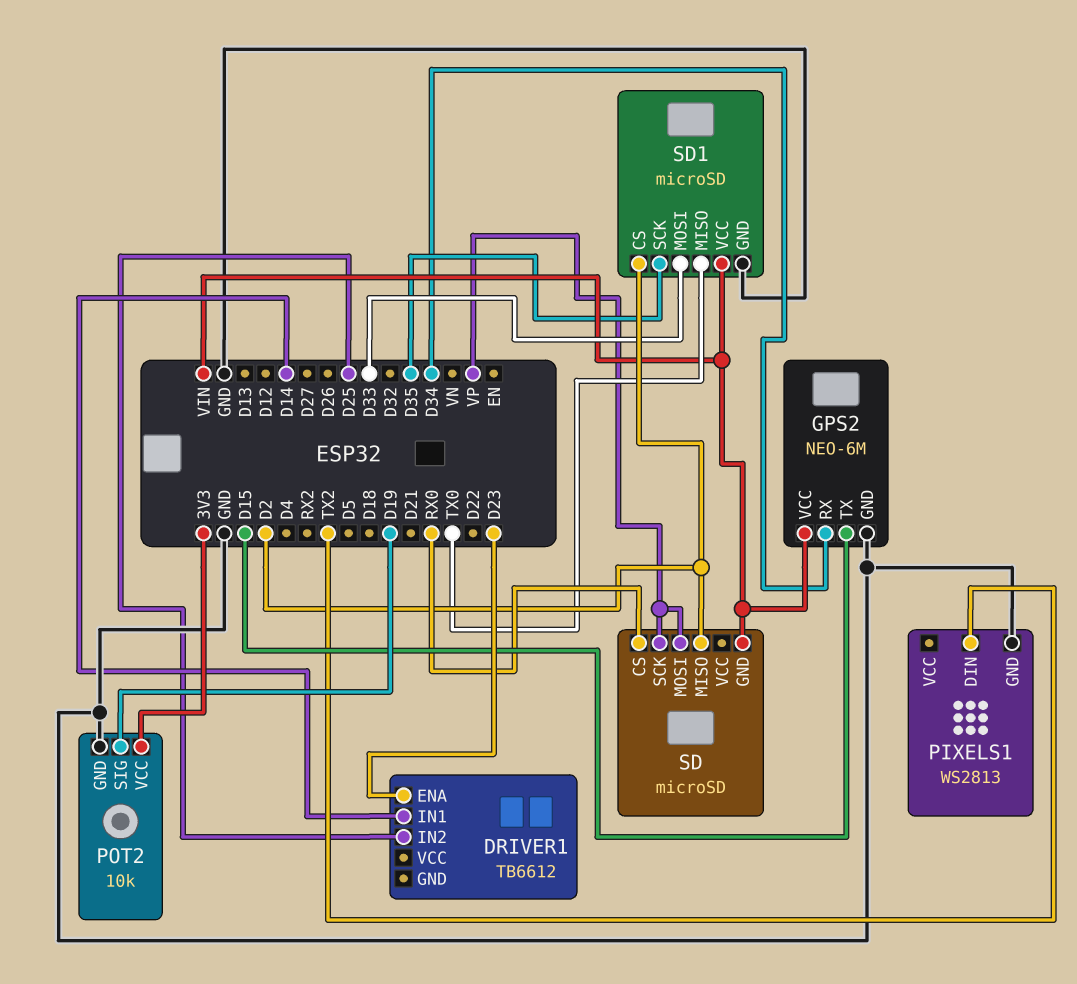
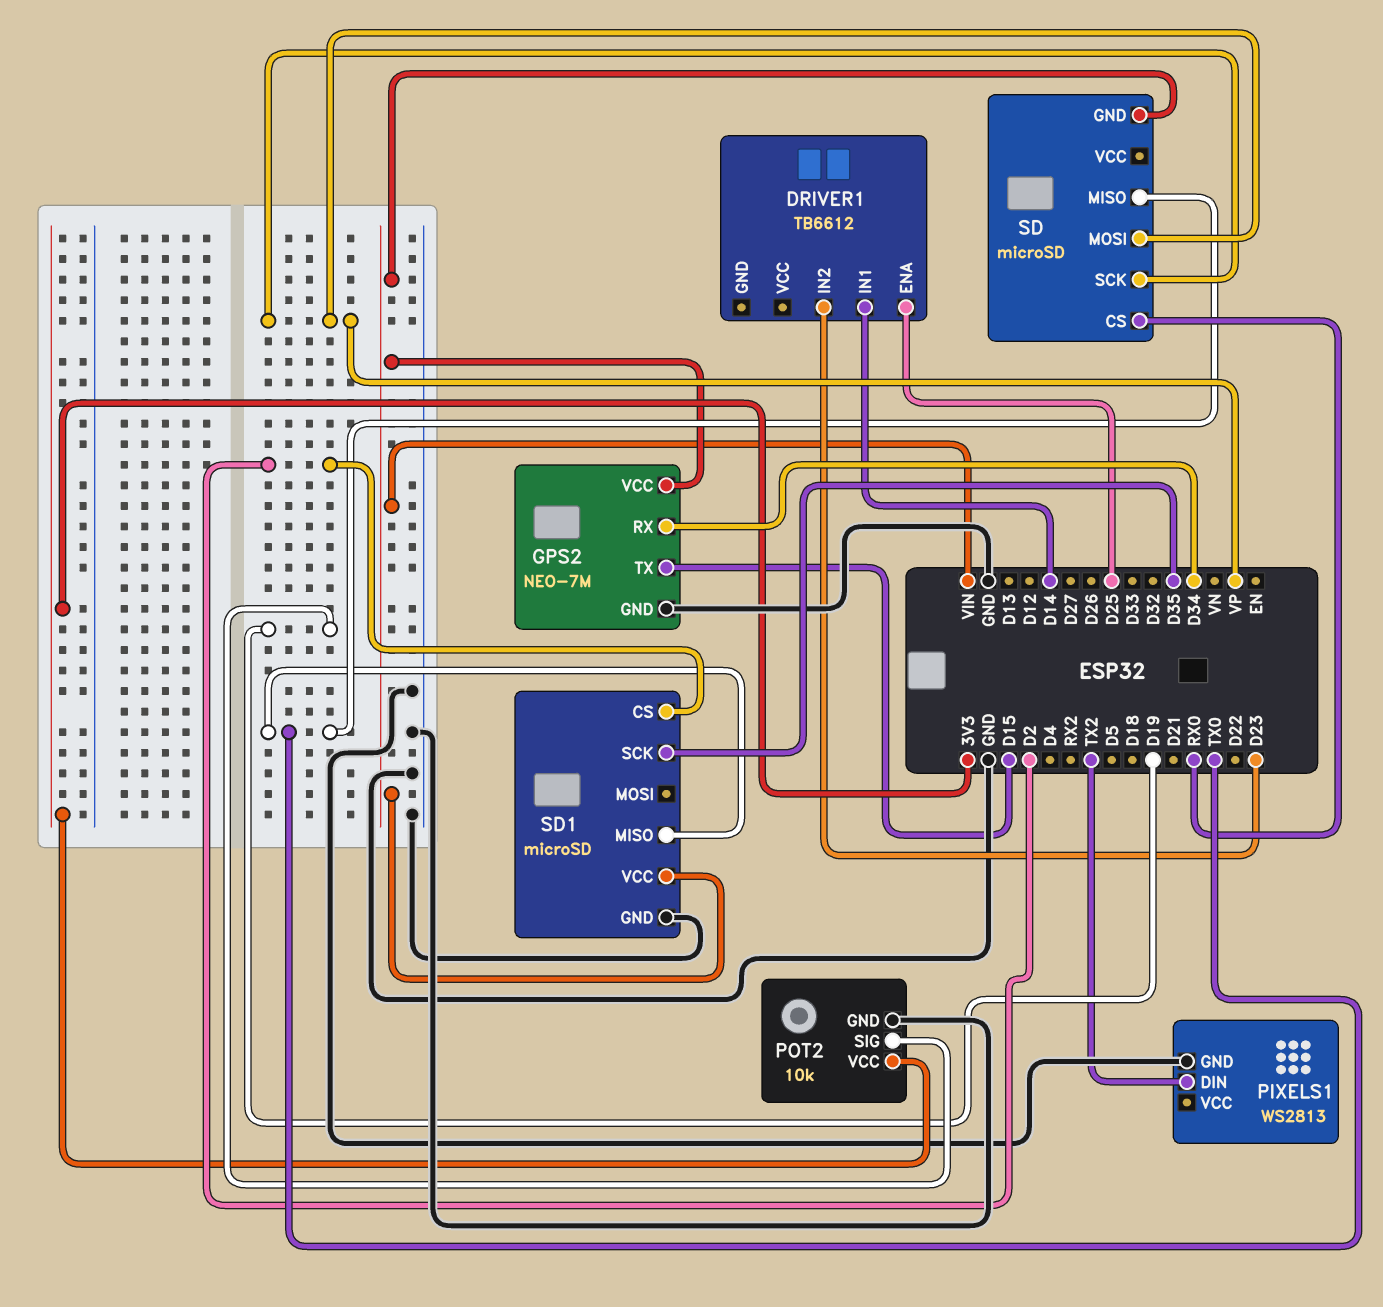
DRIVER1 pin ENA: D23 -> D25
DRIVER1 pin IN2: D25 -> D23
GPS2: NEO-6M -> NEO-7M
SD pin MISO: D2 -> TX0
SD1 pin MOSI: D33 -> none

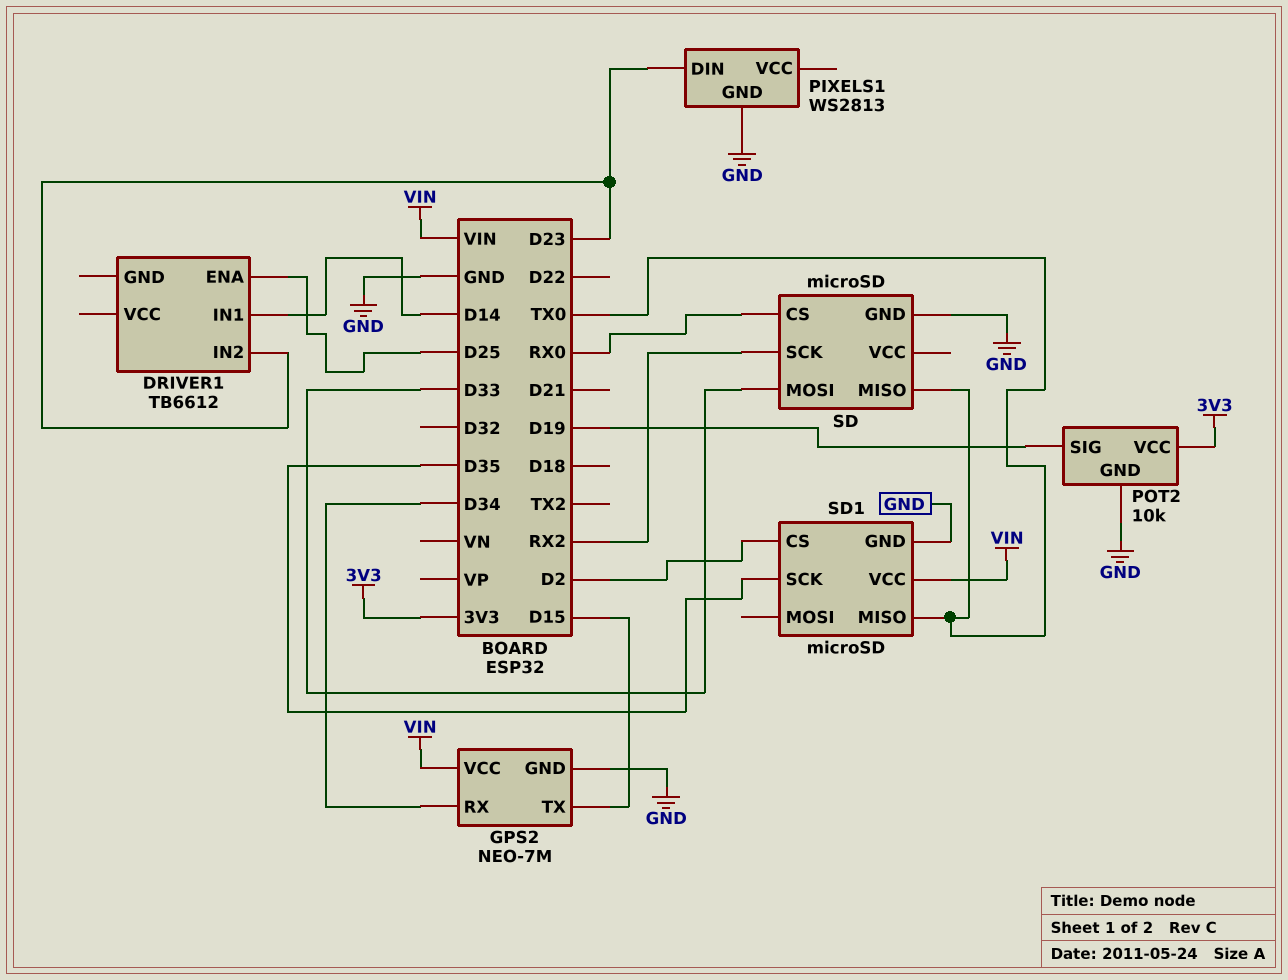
PIXELS1 pin DIN: TX2 -> D23
SD pin GND: VIN -> GND
SD pin MOSI: VP -> D33
SD pin SCK: VP -> RX2

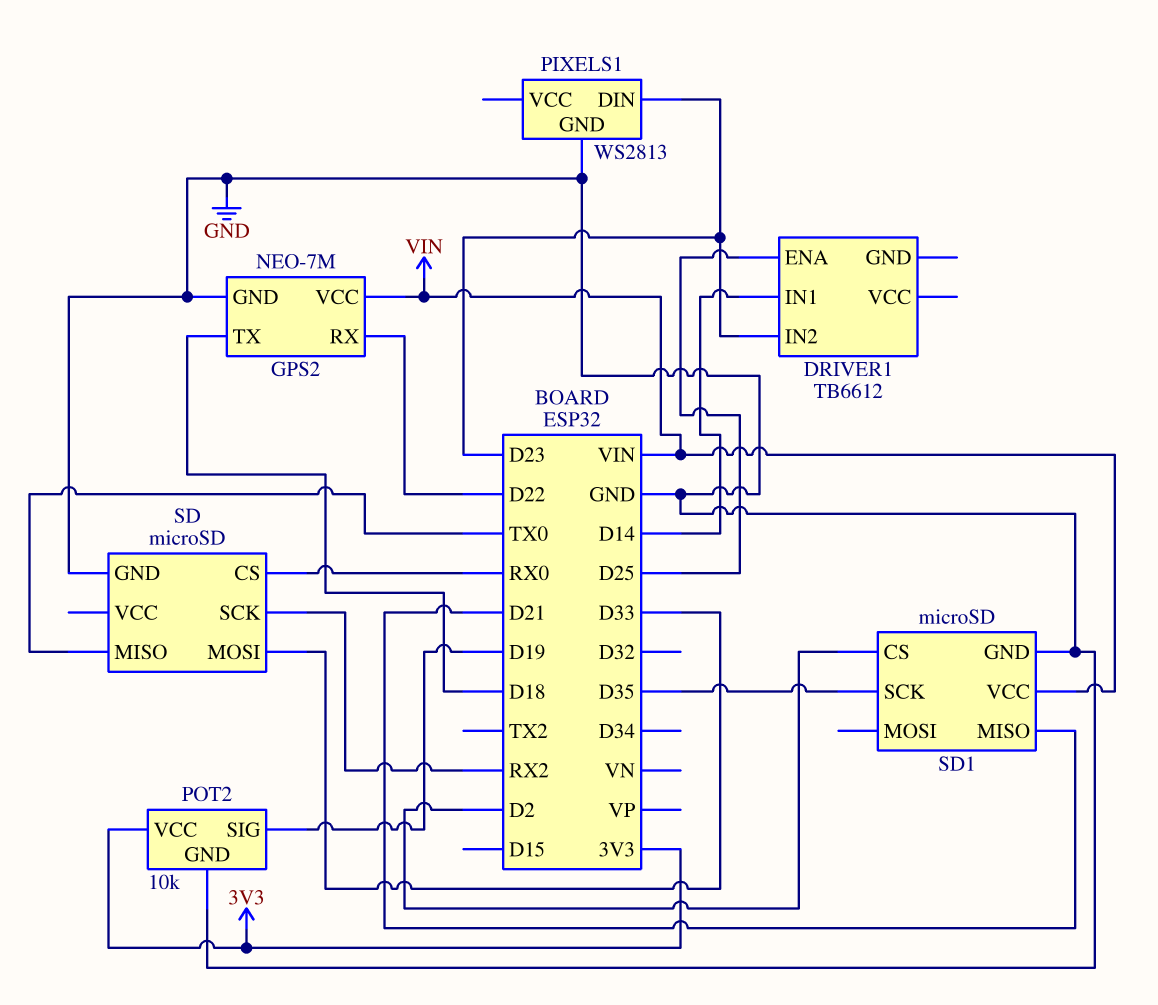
GPS2 pin RX: D34 -> D22
GPS2 pin TX: D15 -> D18
SD1 pin MISO: TX0 -> D21

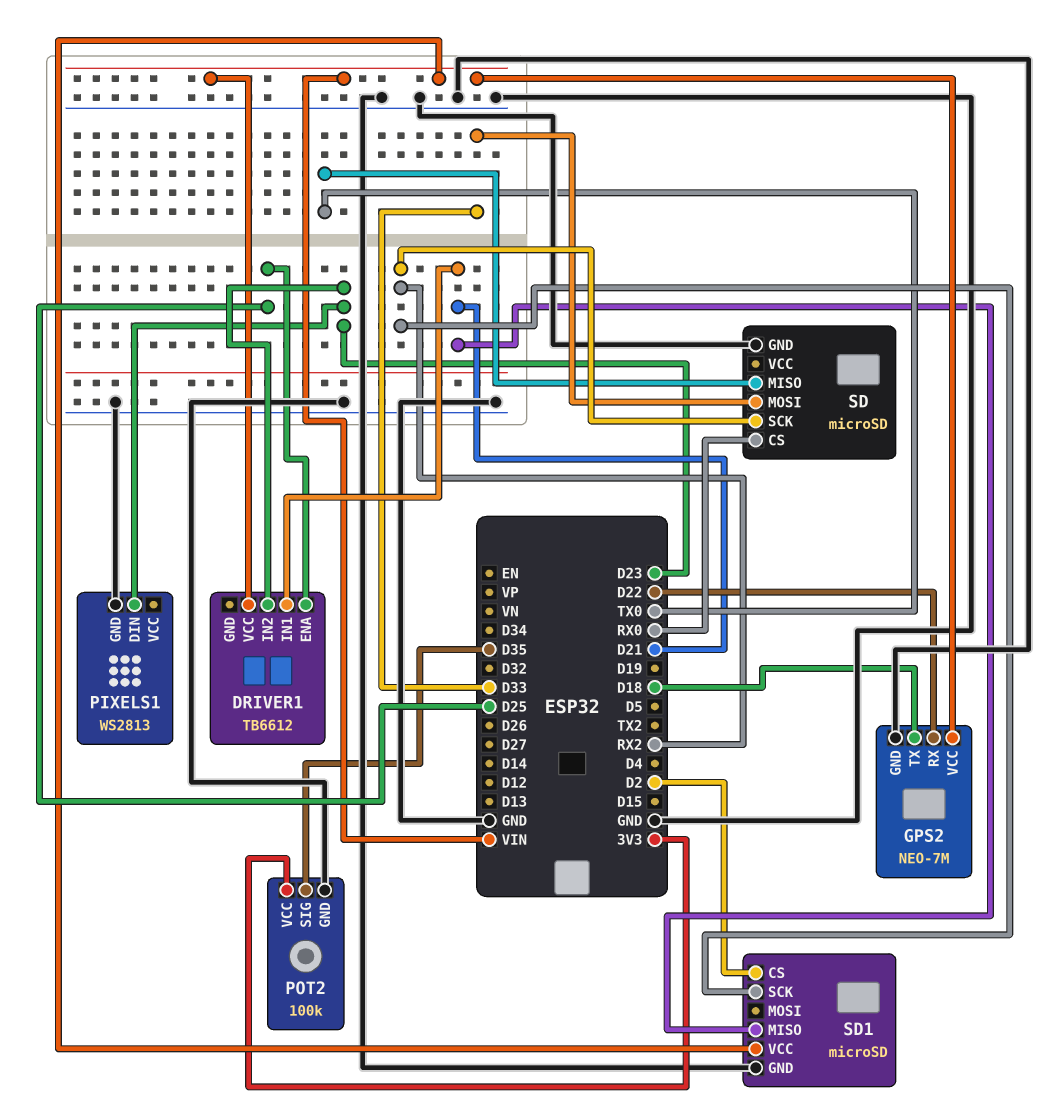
DRIVER1 pin IN1: D14 -> D21
DRIVER1 pin VCC: none -> VIN
POT2: 10k -> 100k
POT2 pin SIG: D19 -> D35
SD1 pin SCK: D35 -> RX2

